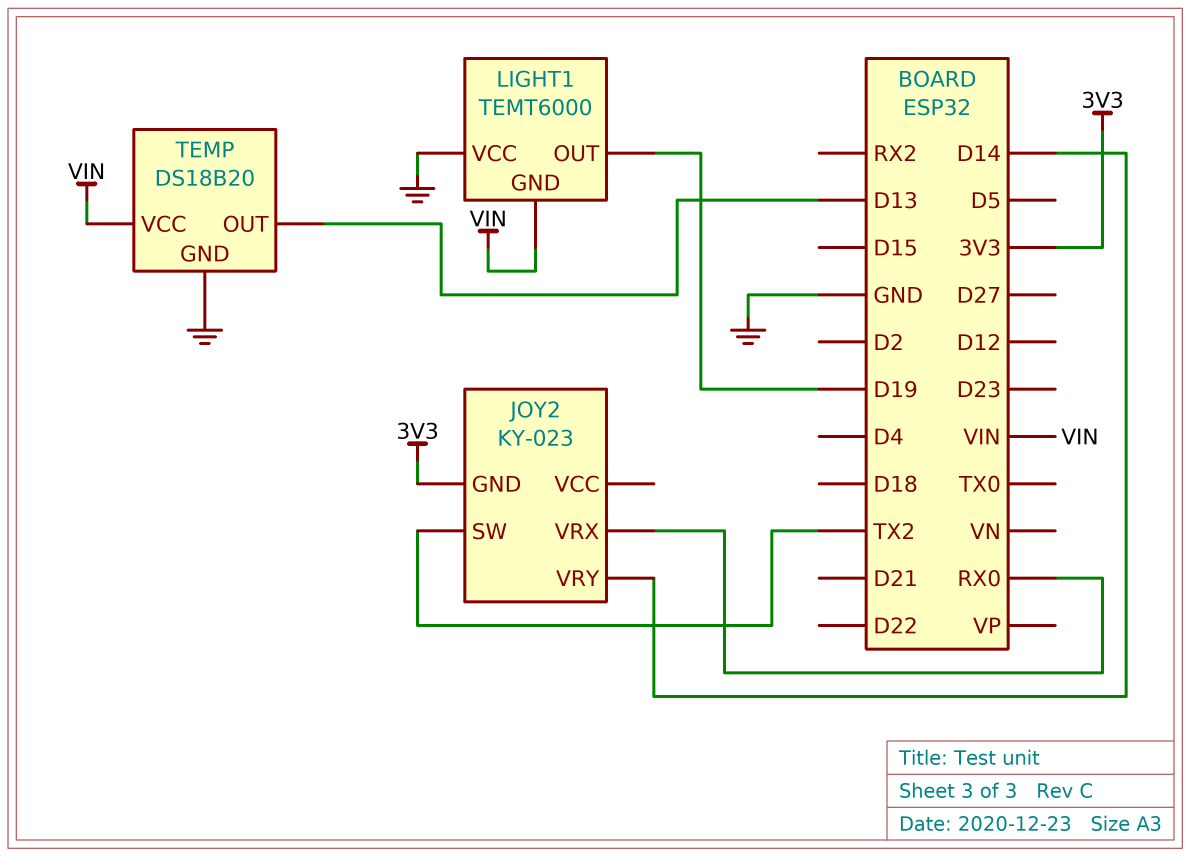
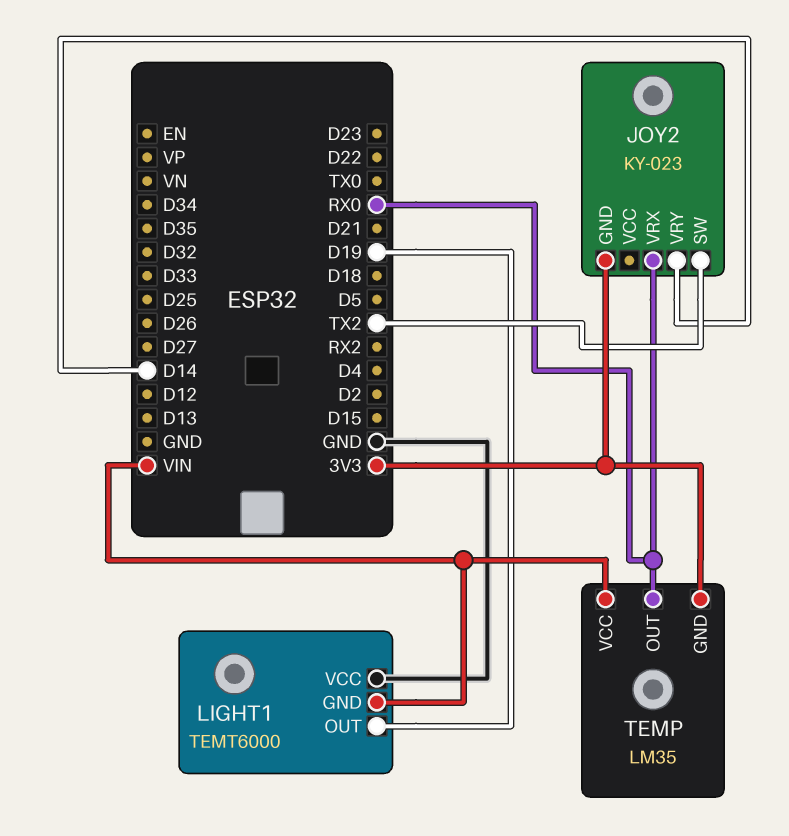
TEMP: DS18B20 -> LM35
TEMP pin GND: GND -> 3V3
TEMP pin OUT: D13 -> RX0

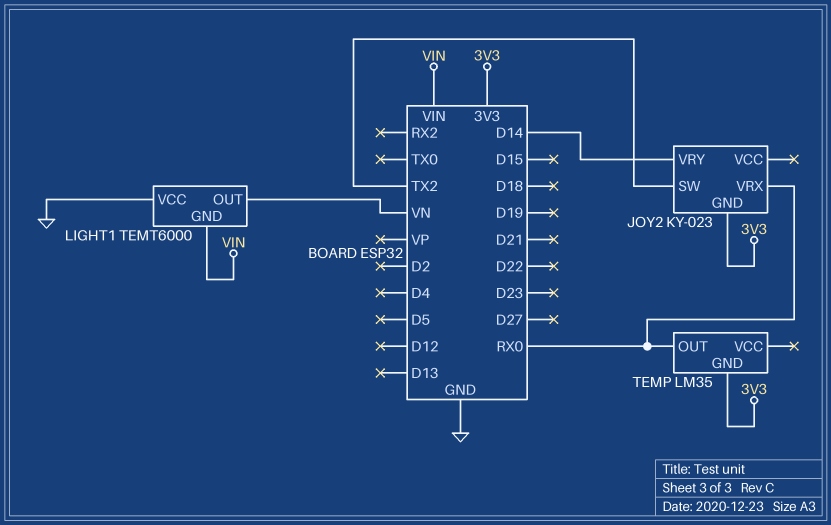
LIGHT1 pin OUT: D19 -> VN
TEMP pin VCC: VIN -> none

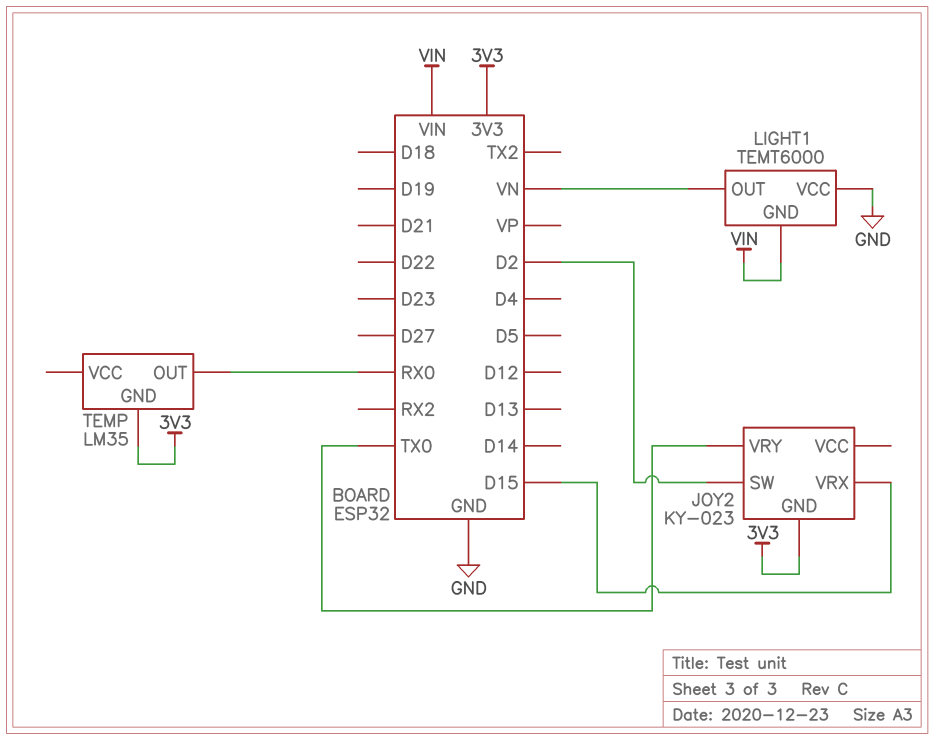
JOY2 pin SW: TX2 -> D2
JOY2 pin VRX: RX0 -> D15
JOY2 pin VRY: D14 -> TX0

